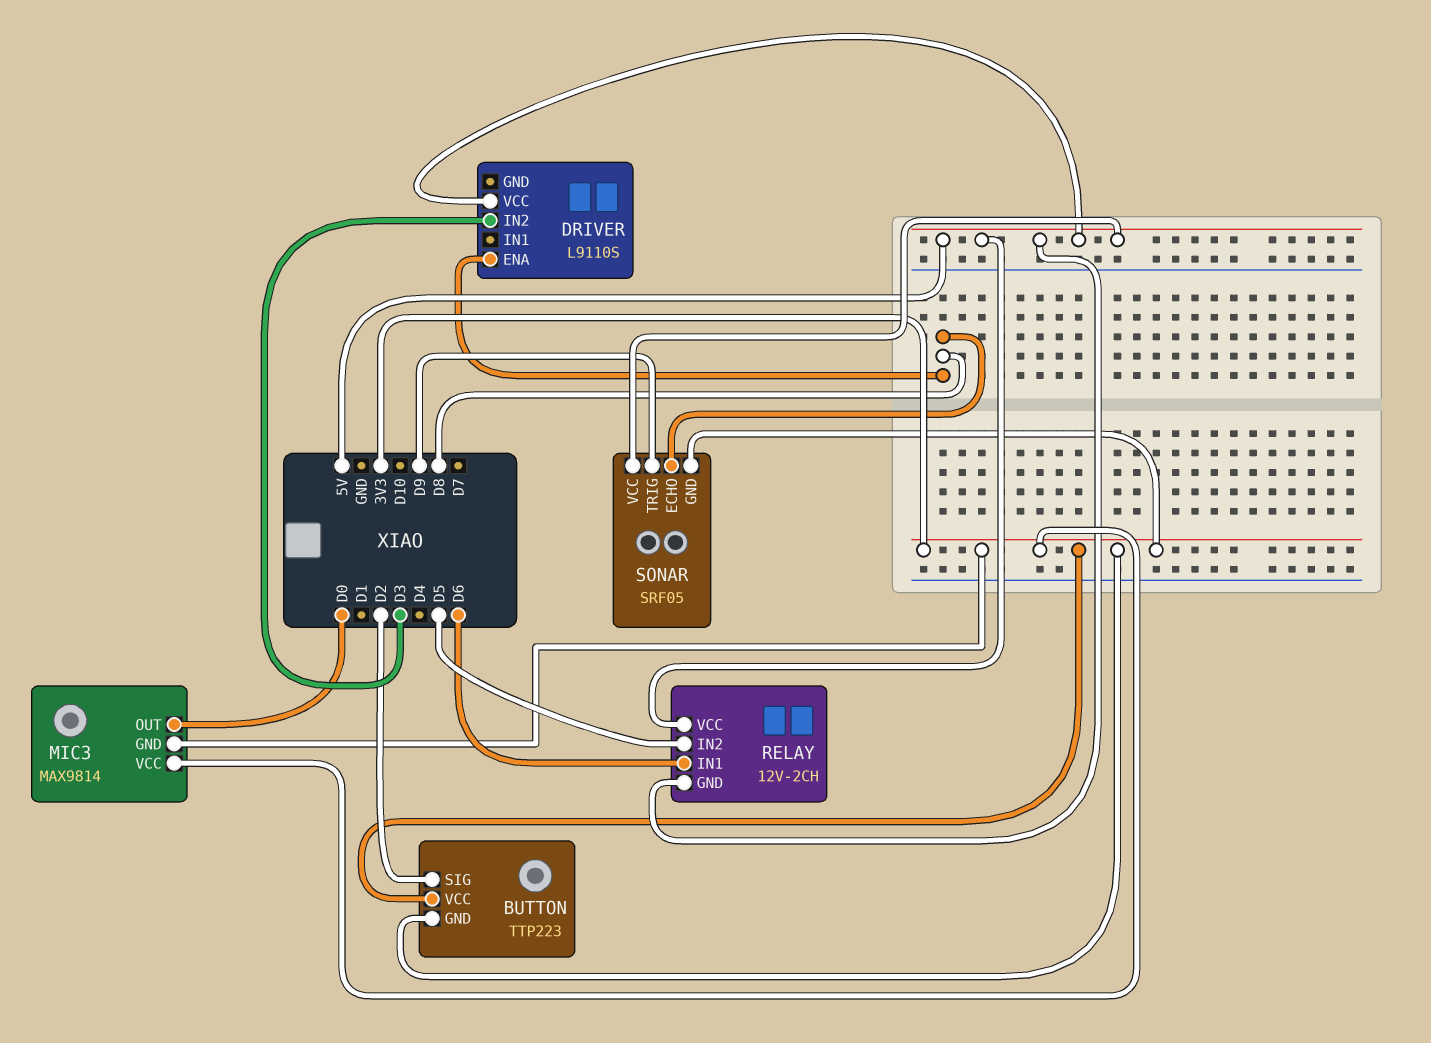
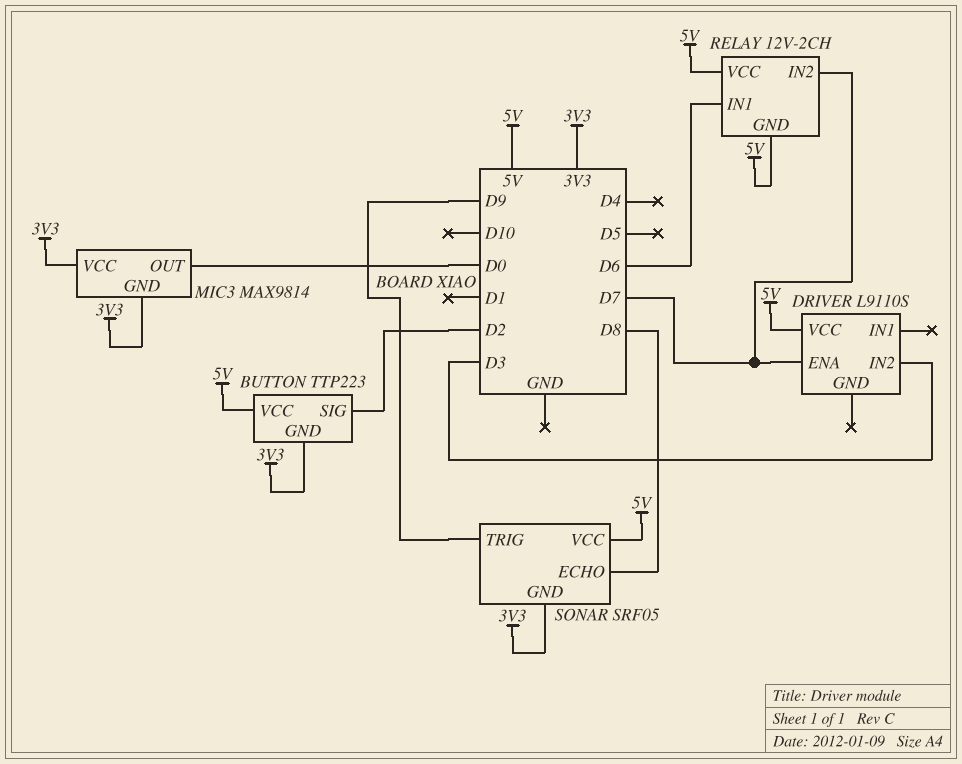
BUTTON pin VCC: 3V3 -> 5V
DRIVER pin ENA: D8 -> D7
RELAY pin IN2: D5 -> D7

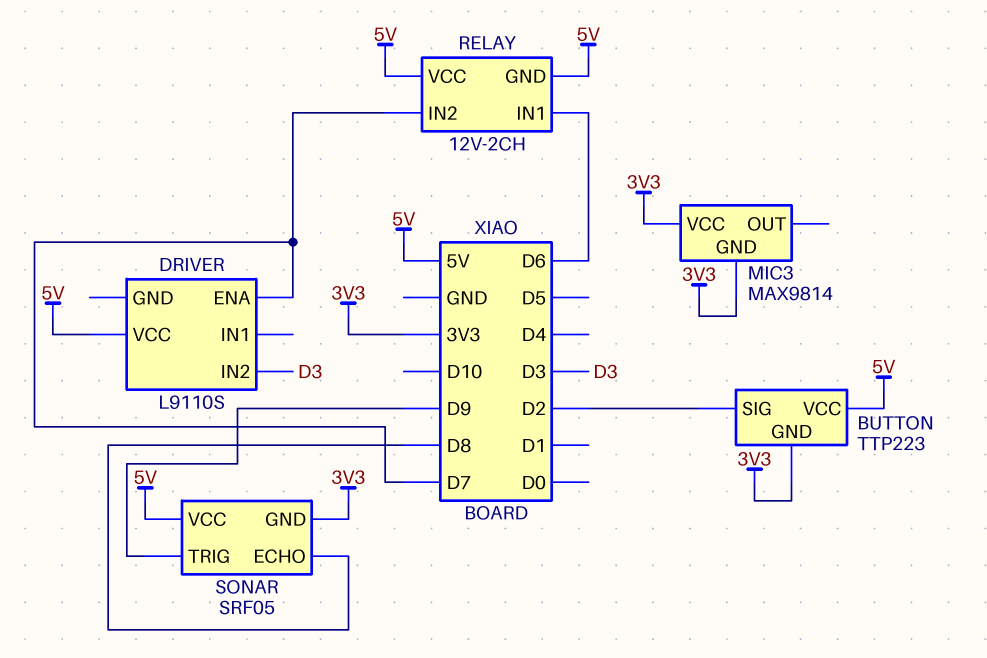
MIC3 pin OUT: D0 -> none

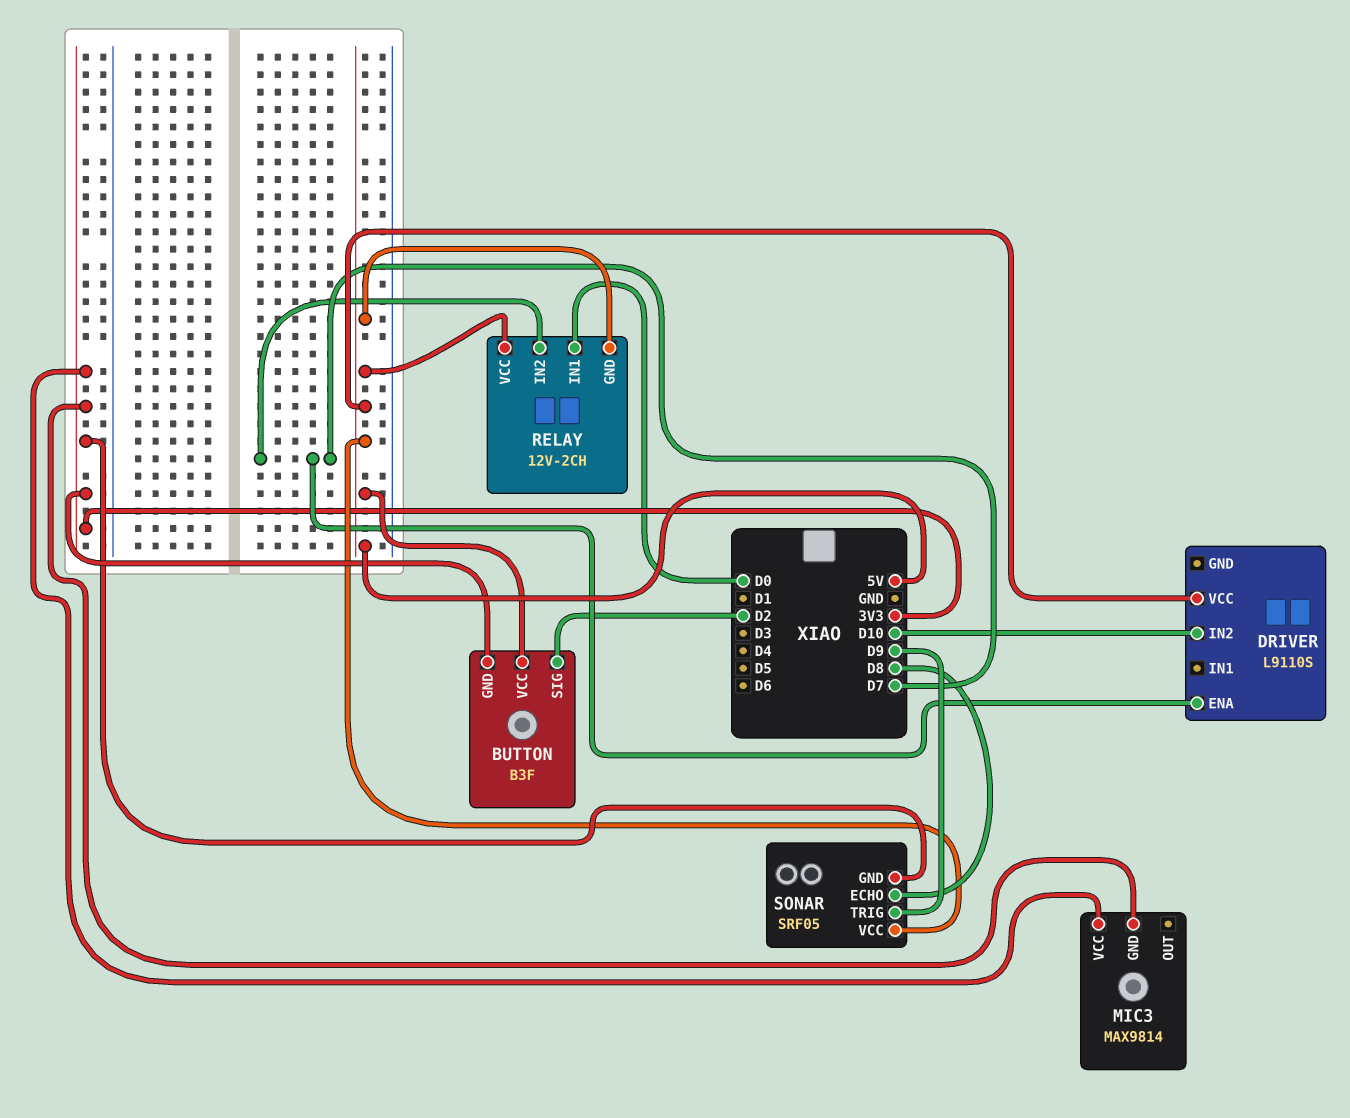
BUTTON: TTP223 -> B3F
DRIVER pin IN2: D3 -> D10
RELAY pin IN1: D6 -> D0

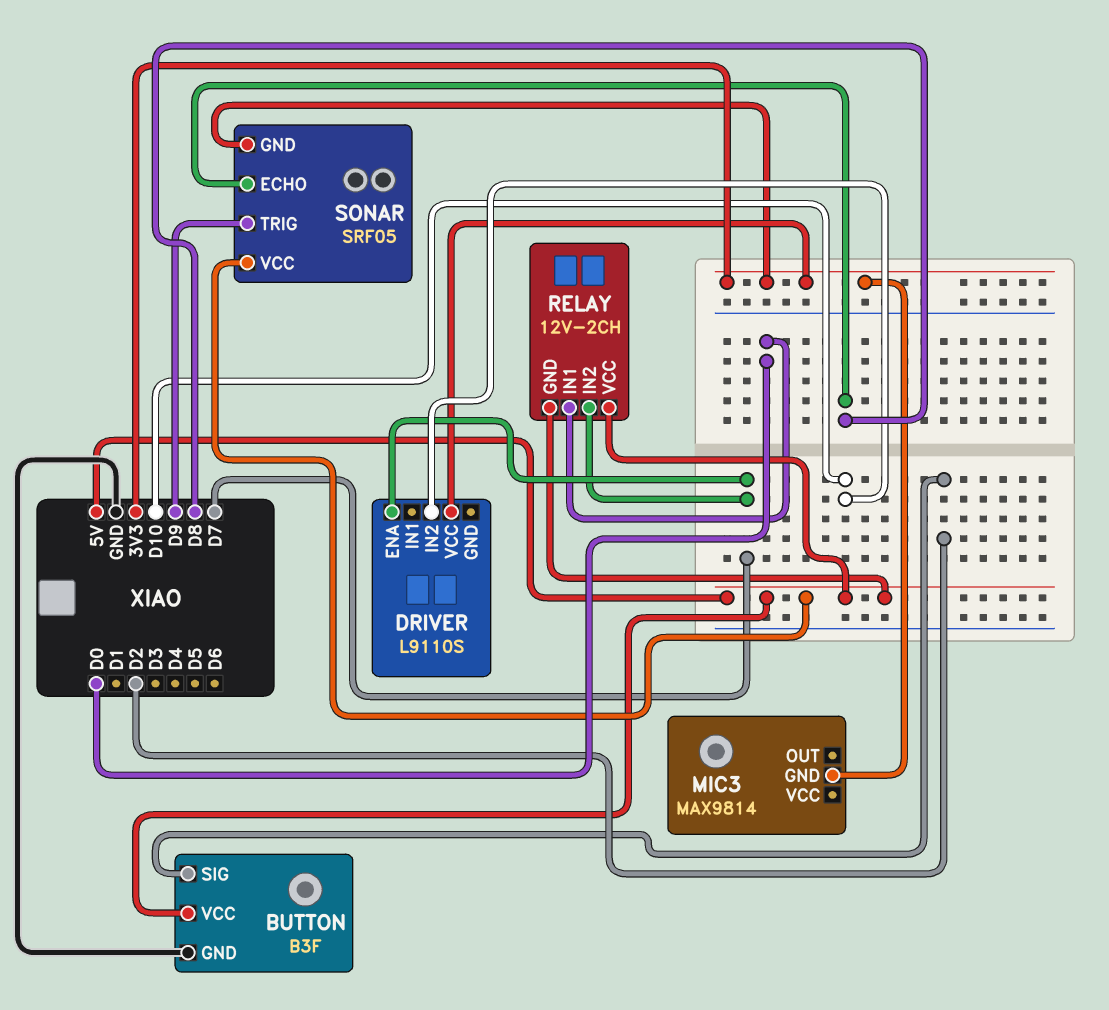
BUTTON pin GND: 3V3 -> GND
DRIVER pin VCC: 5V -> 3V3
MIC3 pin VCC: 3V3 -> none

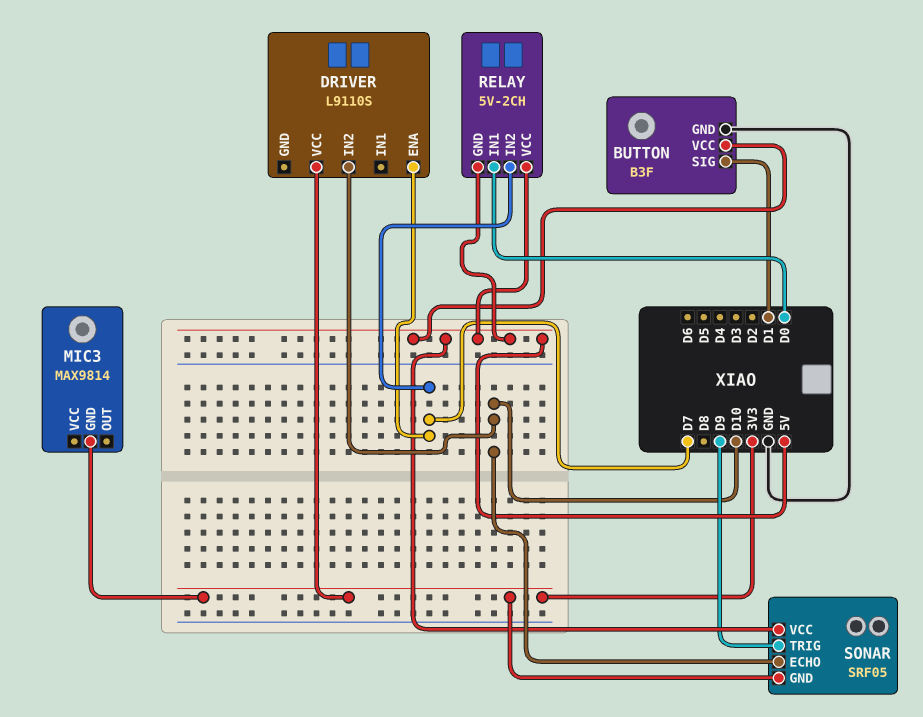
BUTTON pin SIG: D2 -> D1
RELAY: 12V-2CH -> 5V-2CH
SONAR pin ECHO: D8 -> D10

